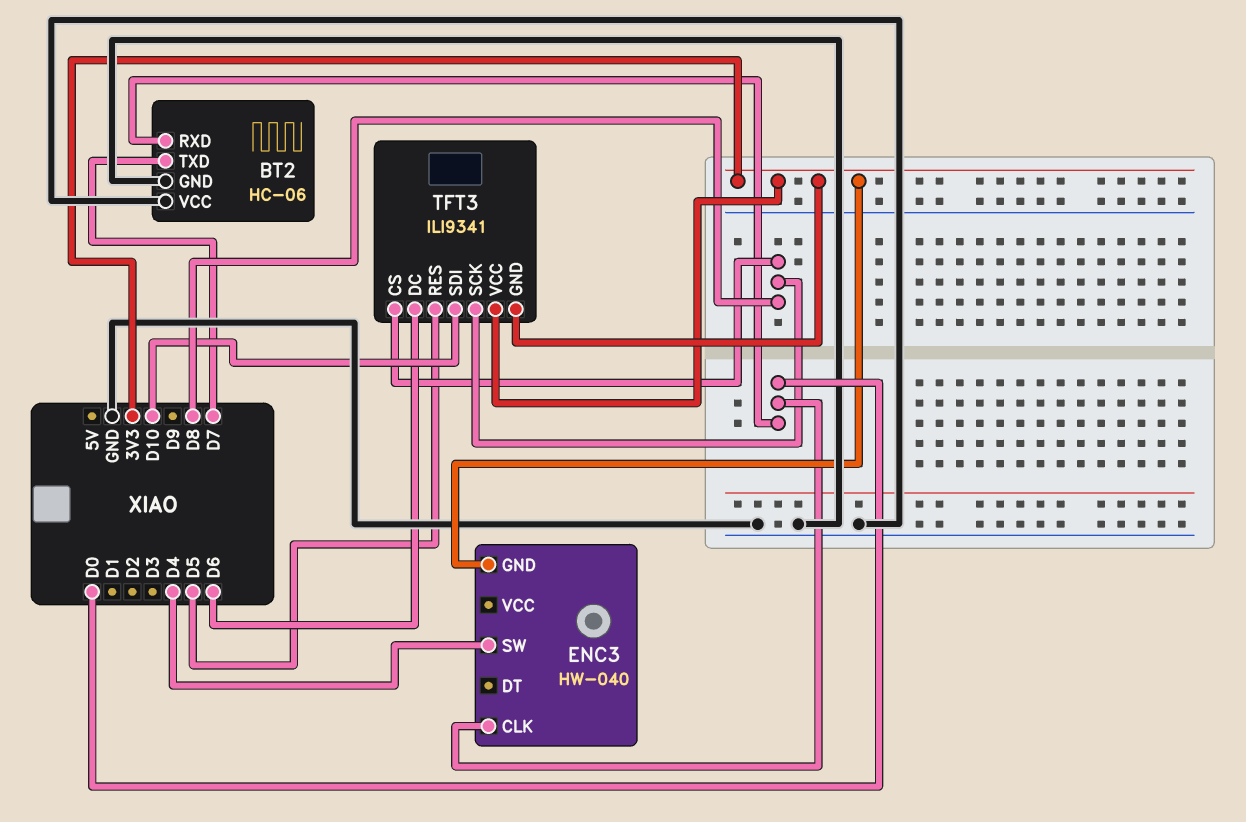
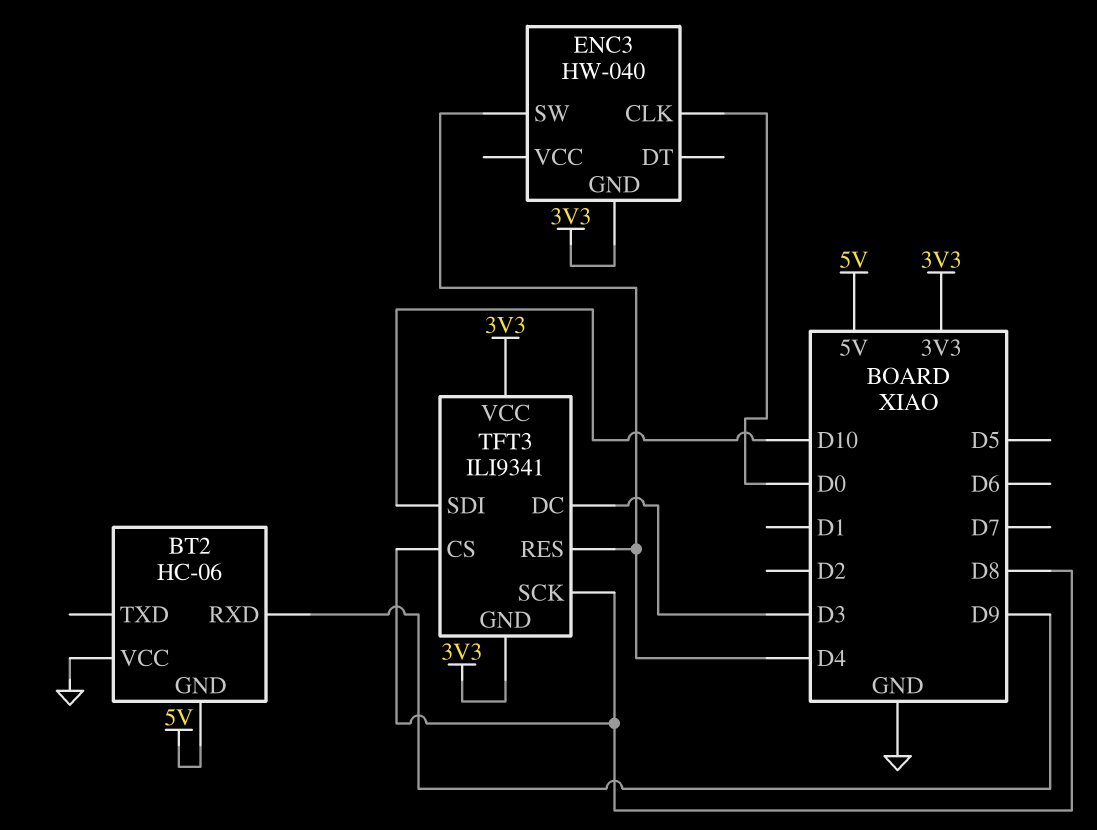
BT2 pin GND: GND -> 5V
BT2 pin RXD: D0 -> D9
BT2 pin TXD: D7 -> none
TFT3 pin DC: D6 -> D3
TFT3 pin RES: D5 -> D4

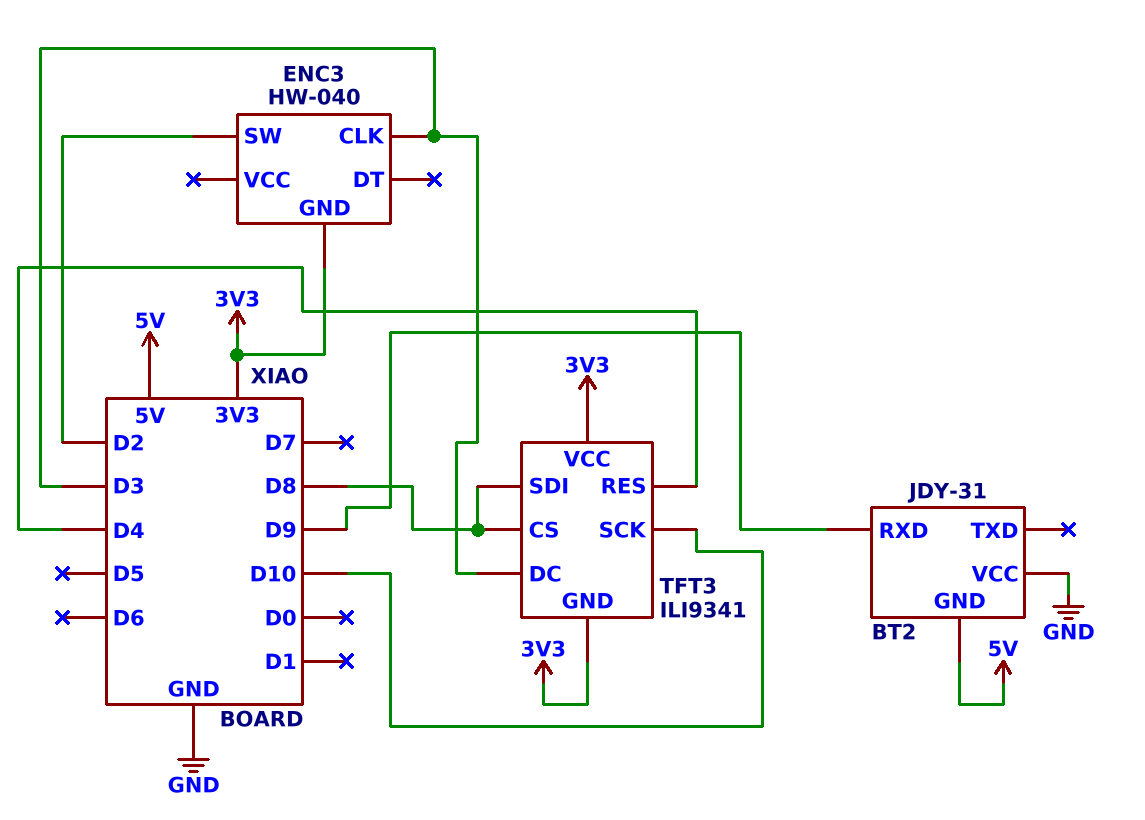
BT2: HC-06 -> JDY-31
ENC3 pin CLK: D0 -> D3
ENC3 pin SW: D4 -> D2
TFT3 pin SCK: D8 -> D10
TFT3 pin SDI: D10 -> D8

